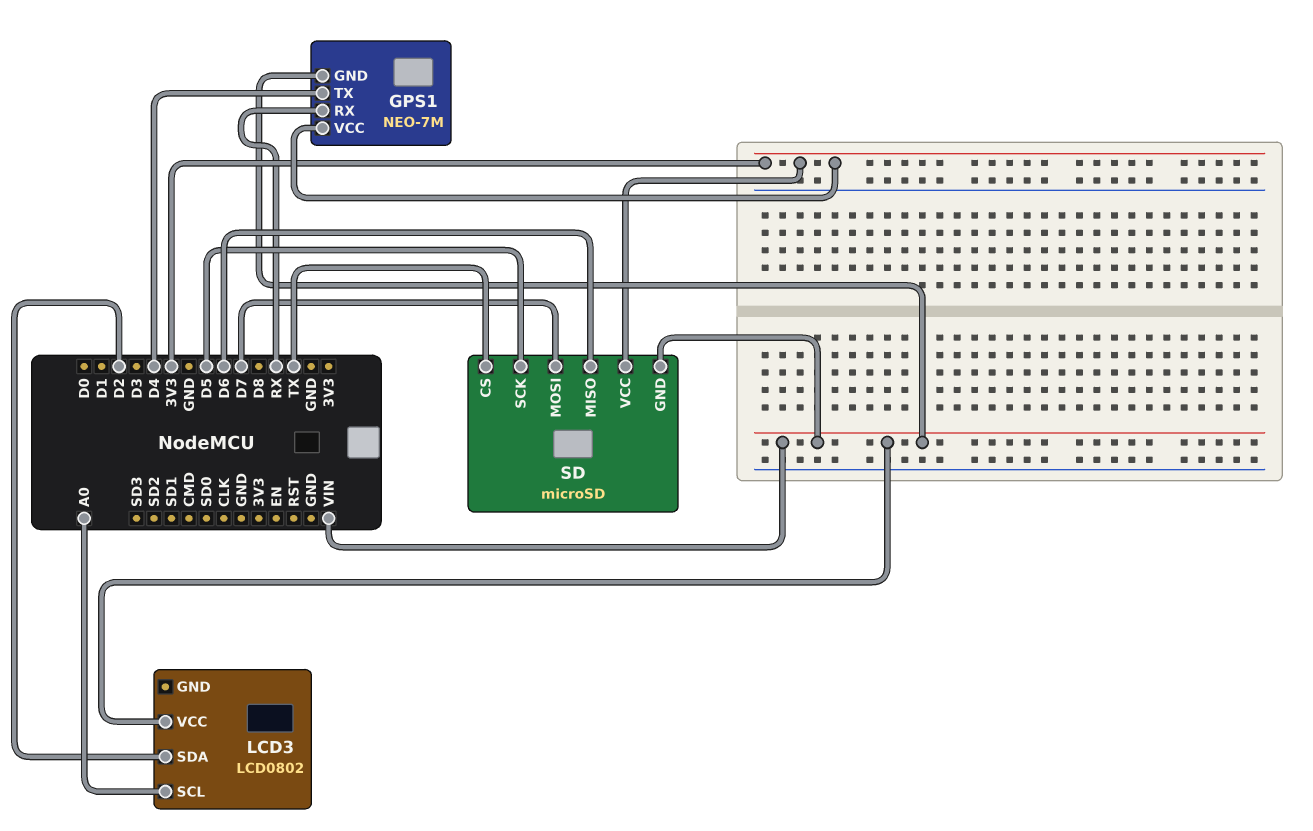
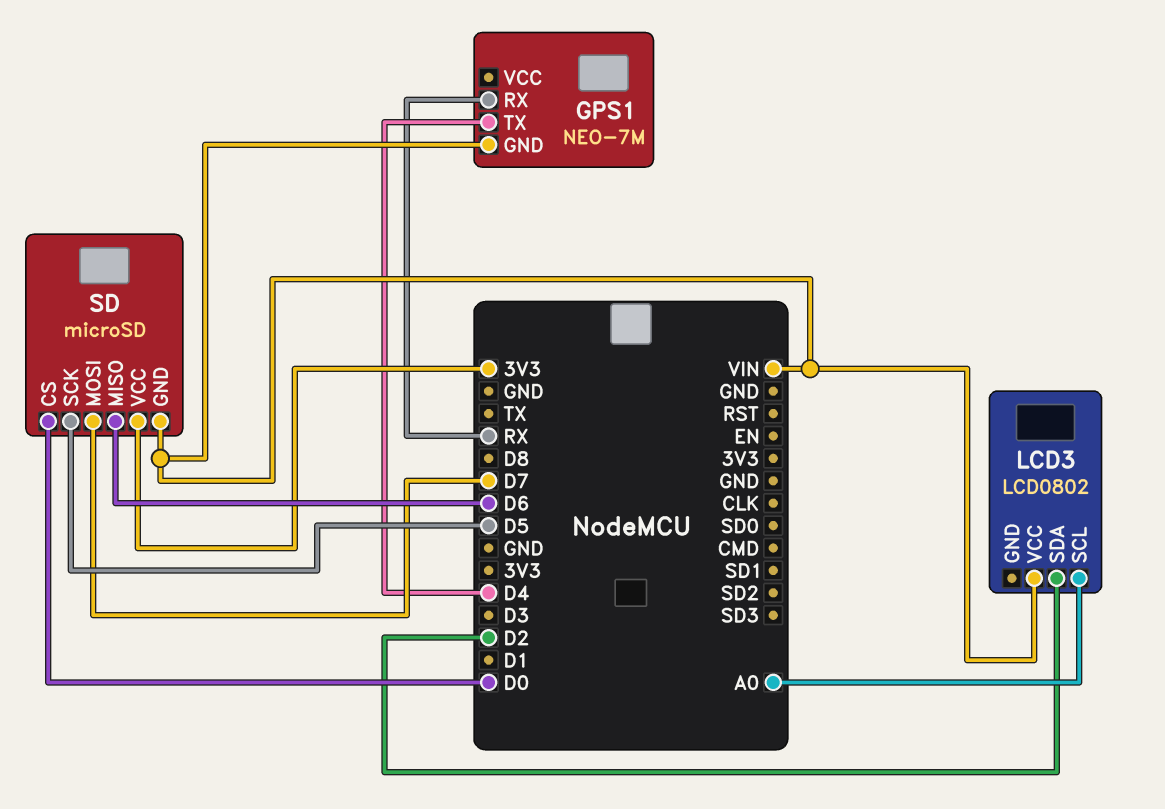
GPS1 pin VCC: 3V3 -> none
SD pin CS: TX -> D0

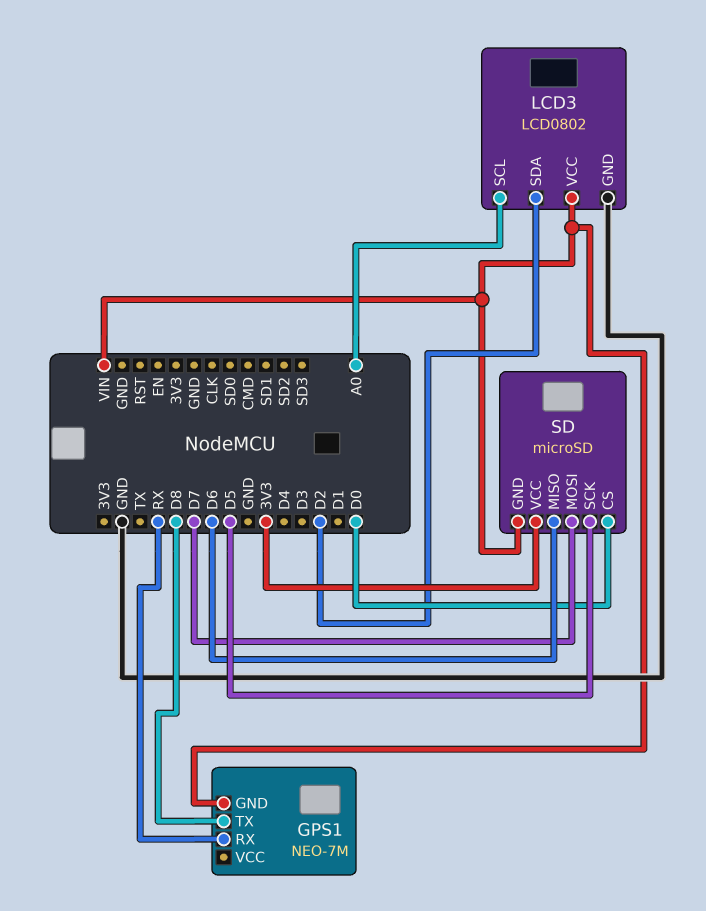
GPS1 pin TX: D4 -> D8
LCD3 pin GND: none -> GND

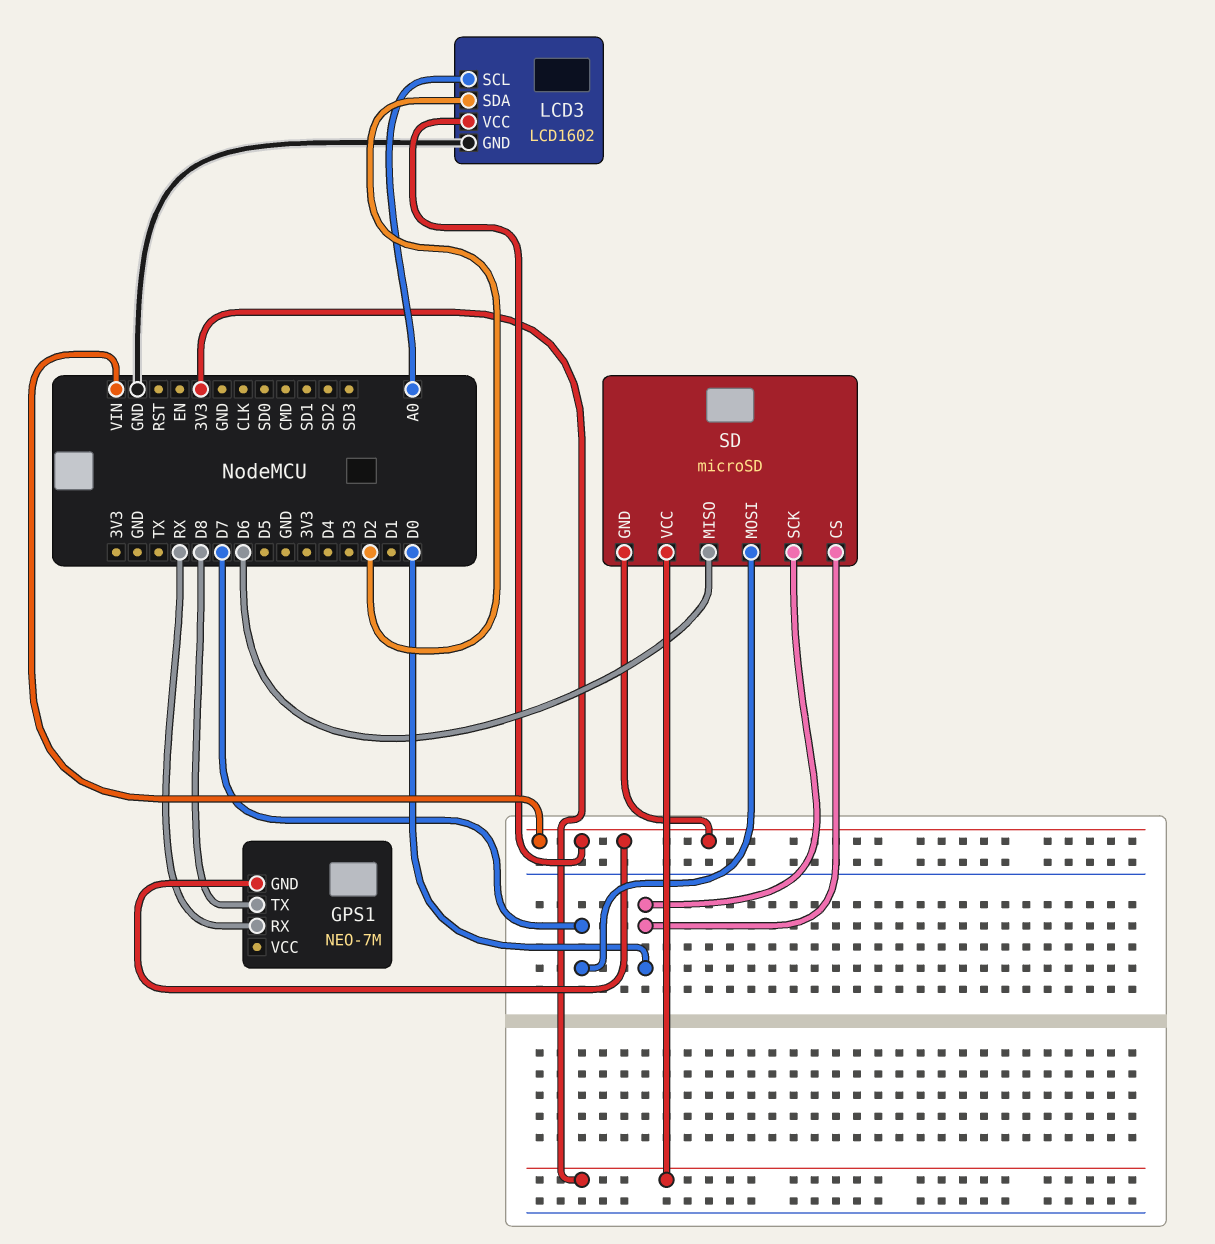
LCD3: LCD0802 -> LCD1602
SD pin SCK: D5 -> D0

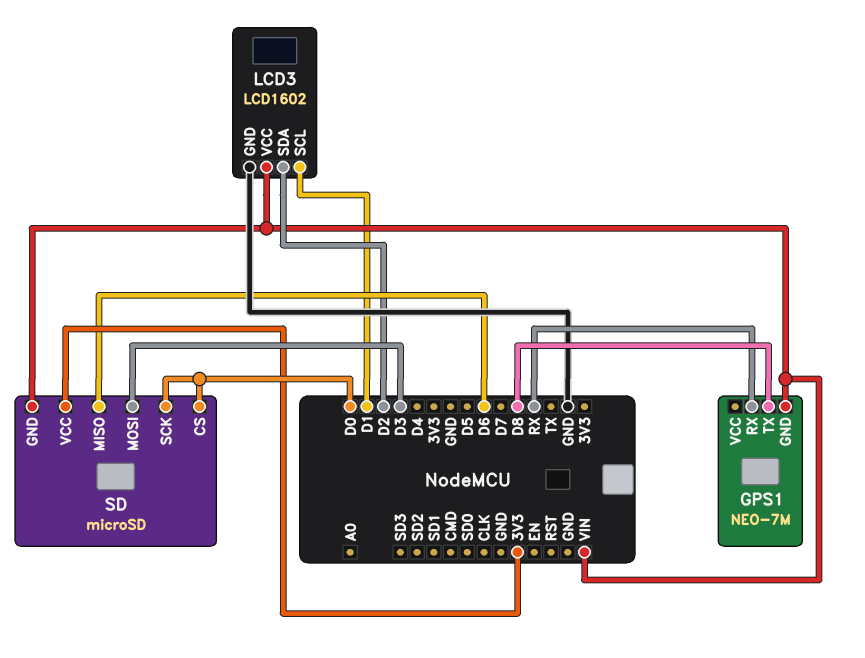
LCD3 pin SCL: A0 -> D1
SD pin MOSI: D7 -> D3

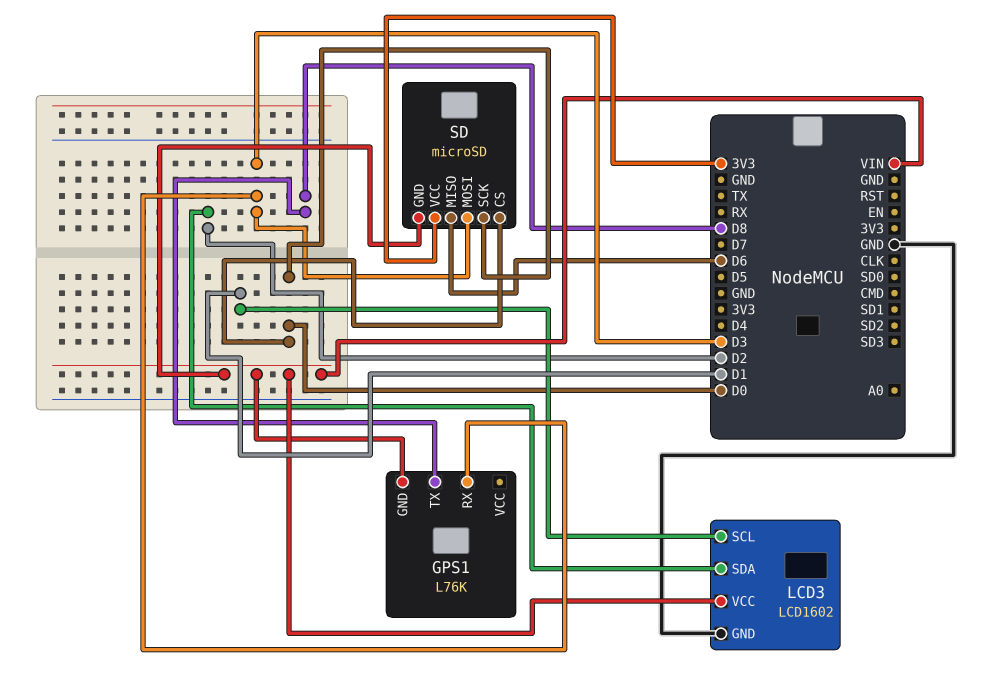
GPS1: NEO-7M -> L76K
GPS1 pin RX: RX -> D3

